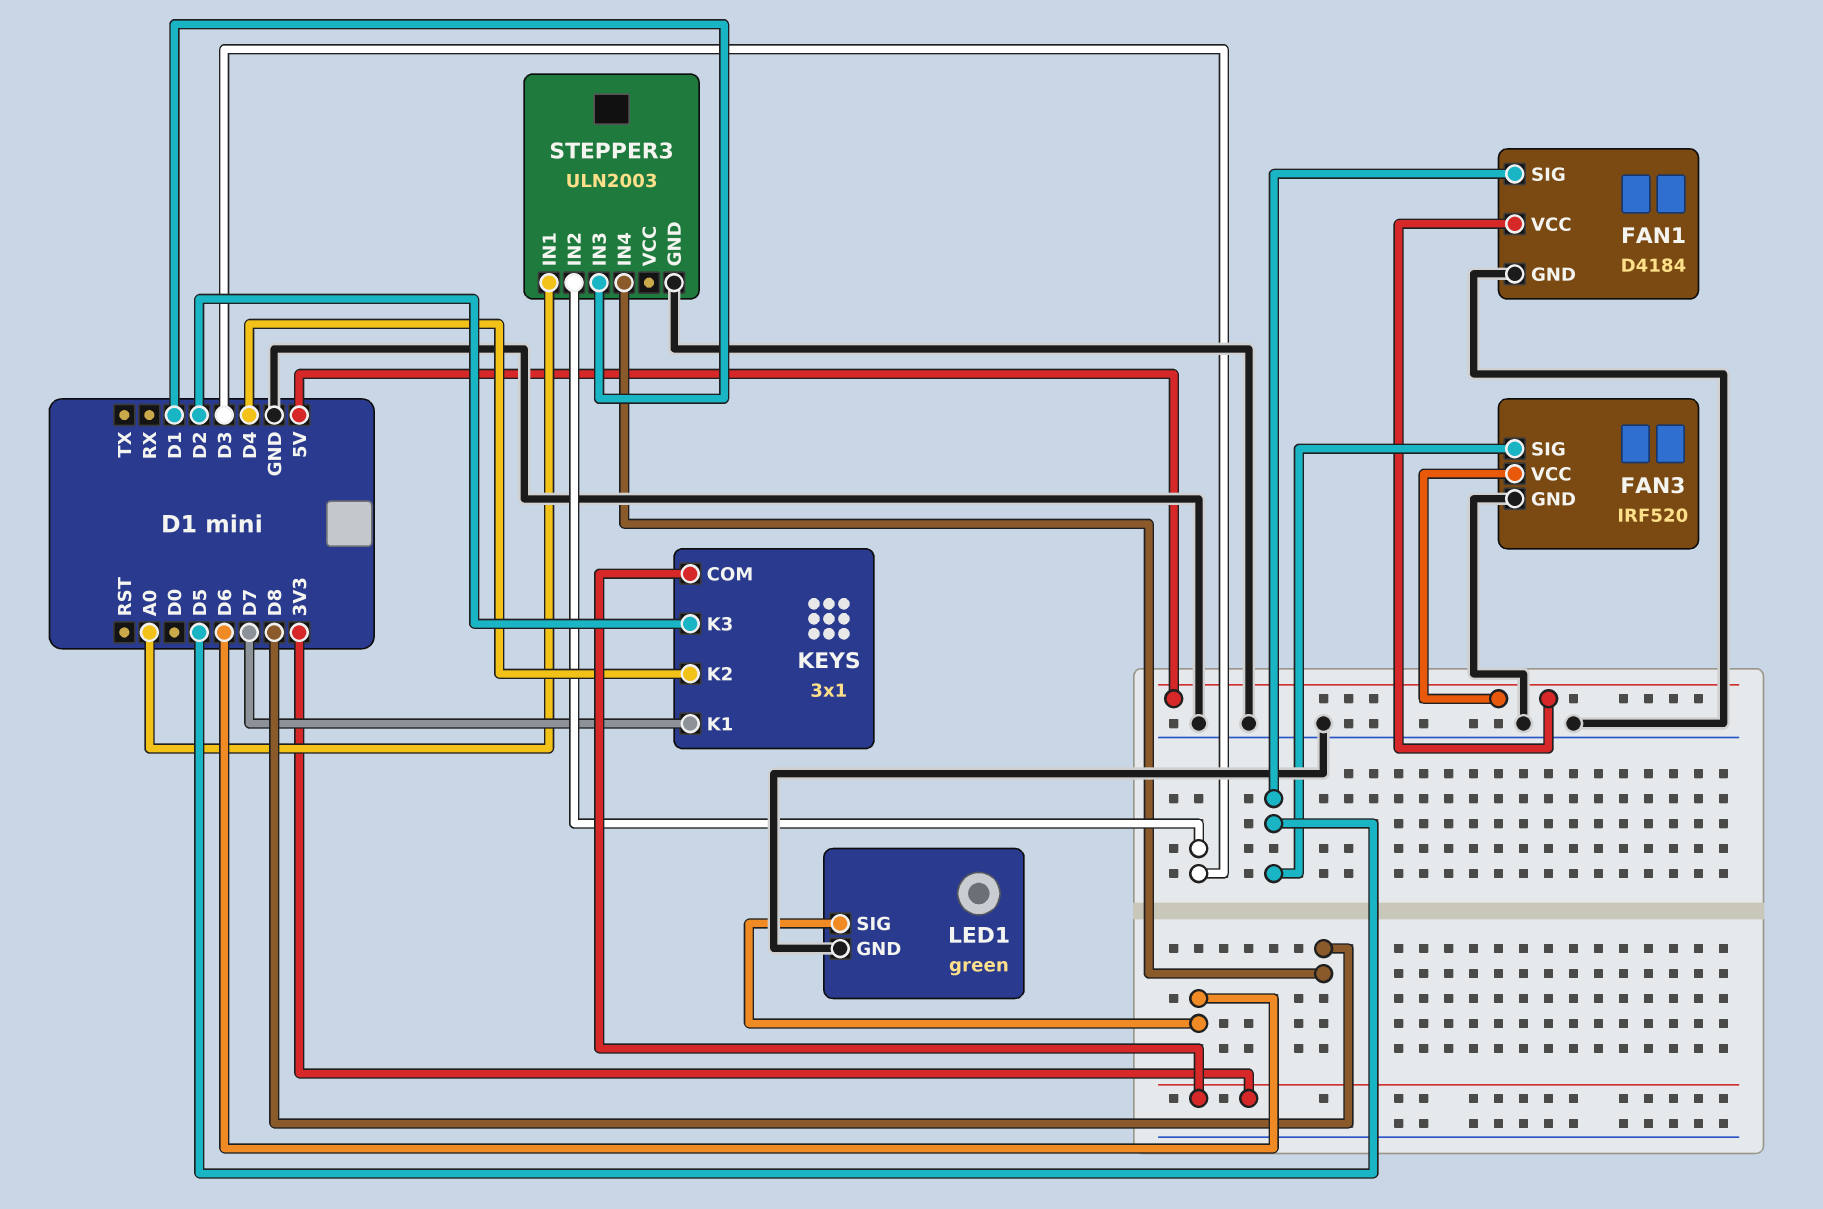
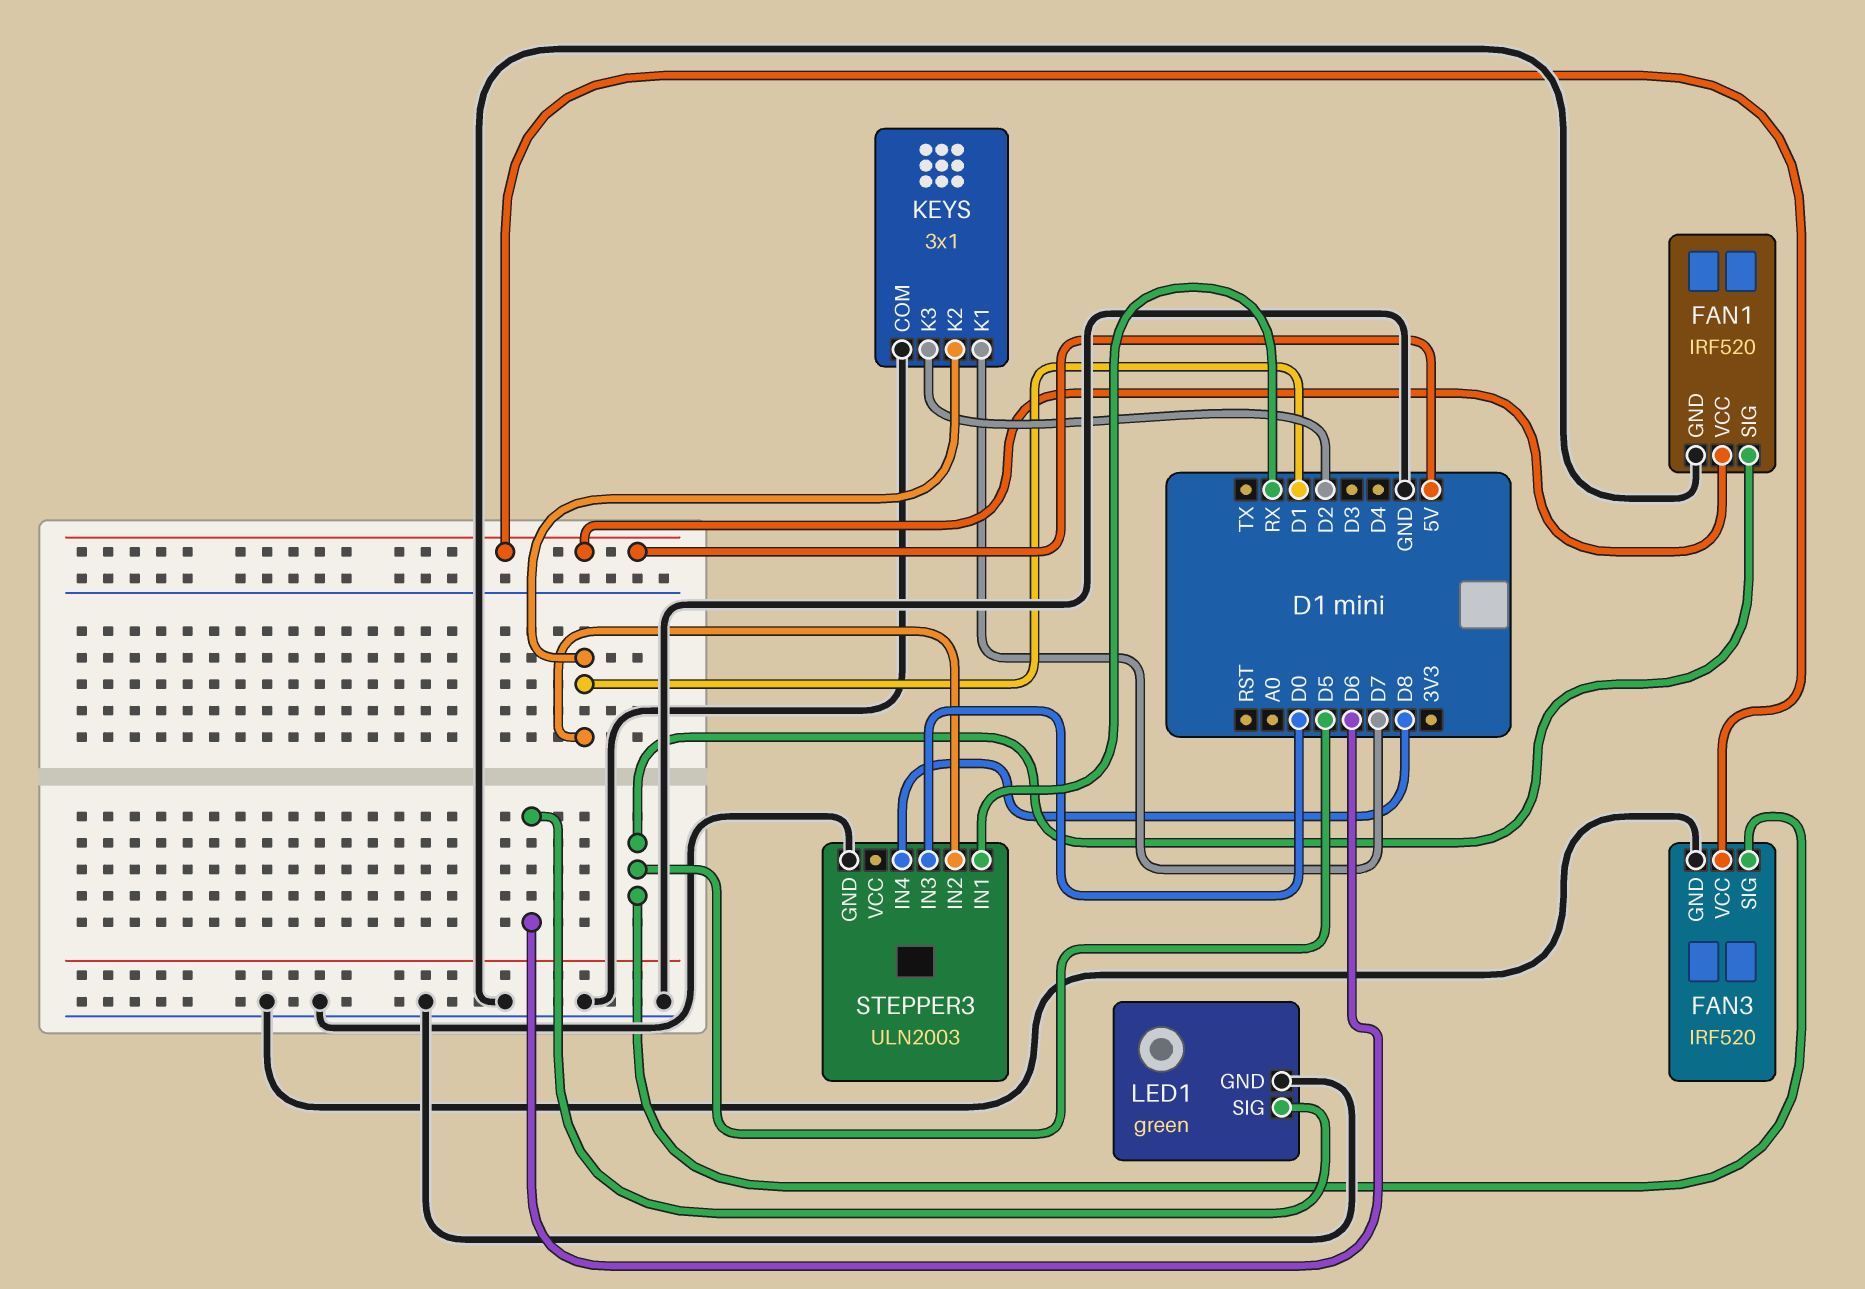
FAN1: D4184 -> IRF520
KEYS pin COM: 3V3 -> GND
KEYS pin K2: D4 -> D1
STEPPER3 pin IN1: A0 -> RX
STEPPER3 pin IN2: D3 -> D1
STEPPER3 pin IN3: D1 -> D0

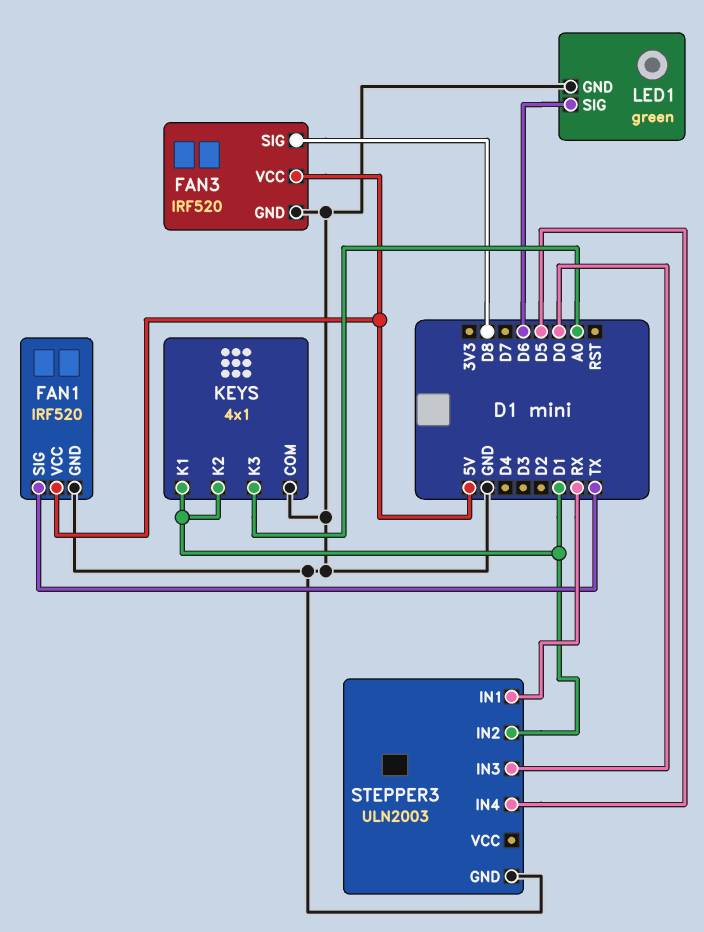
FAN1 pin SIG: D5 -> TX
FAN3 pin SIG: D5 -> D8
KEYS: 3x1 -> 4x1
KEYS pin K1: D7 -> D1
KEYS pin K3: D2 -> A0
STEPPER3 pin IN4: D8 -> D5

